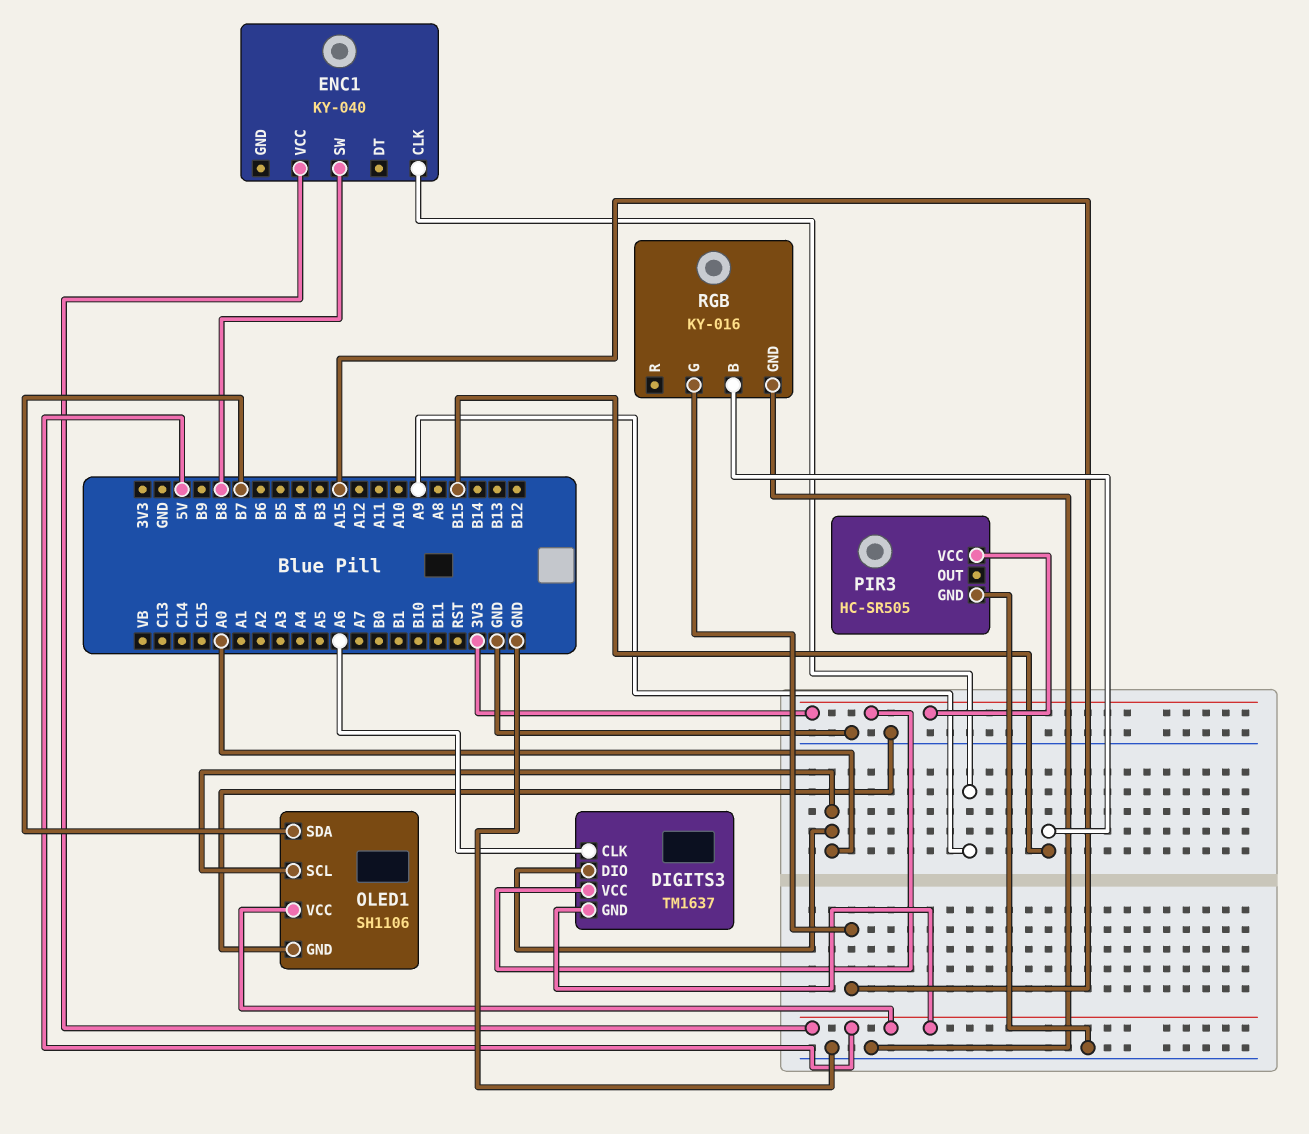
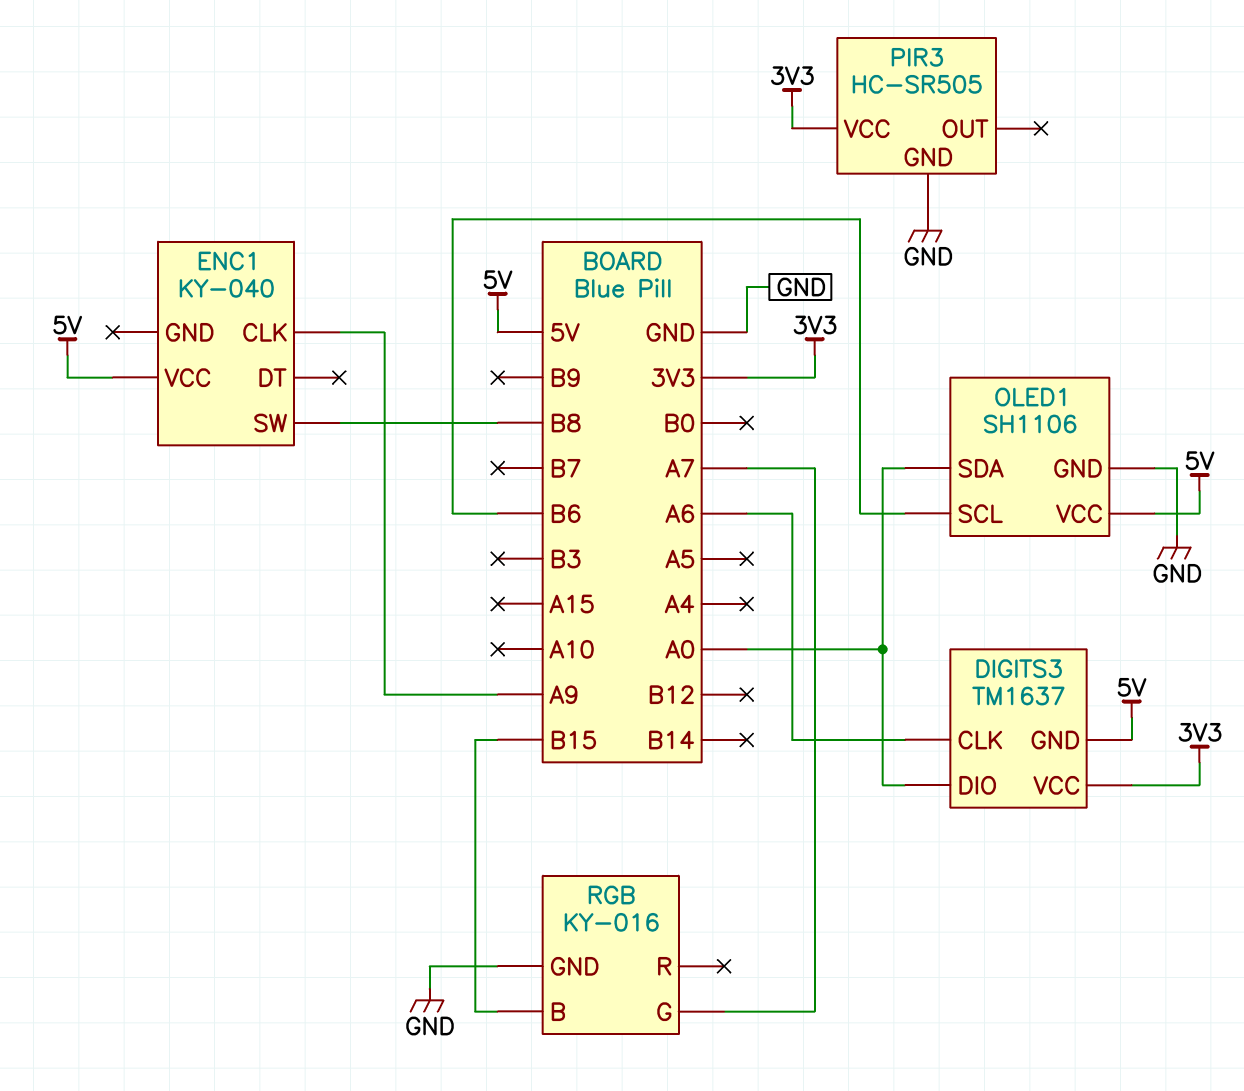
OLED1 pin SCL: A0 -> B6
OLED1 pin SDA: B7 -> A0
RGB pin G: A15 -> A7

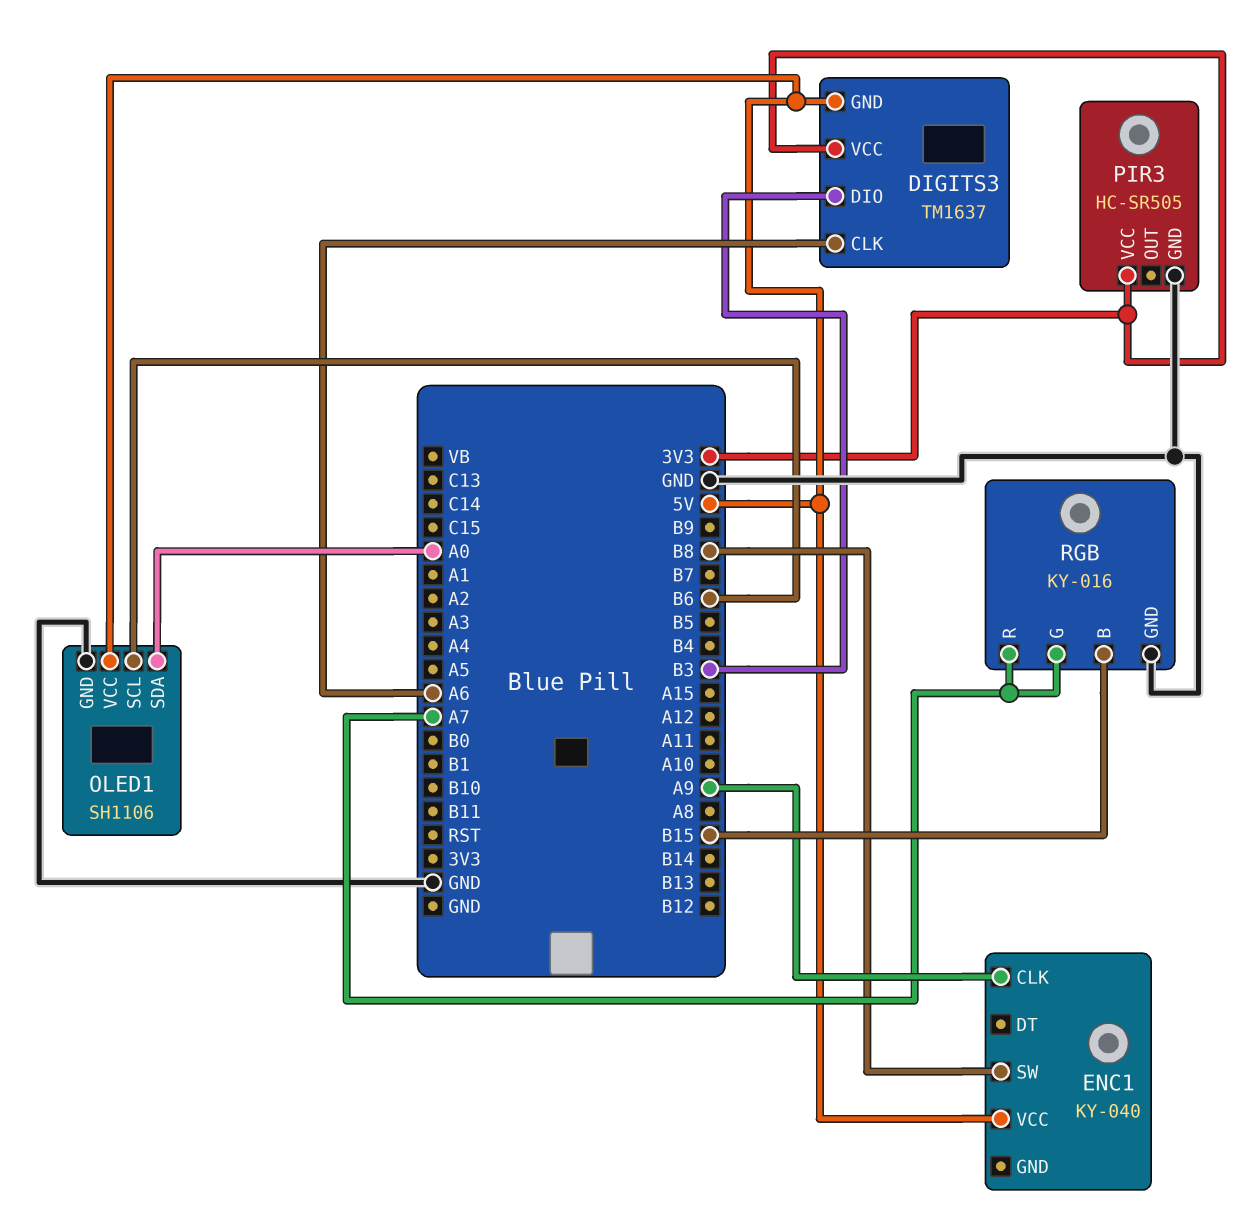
DIGITS3 pin DIO: A0 -> B3
RGB pin R: none -> A7

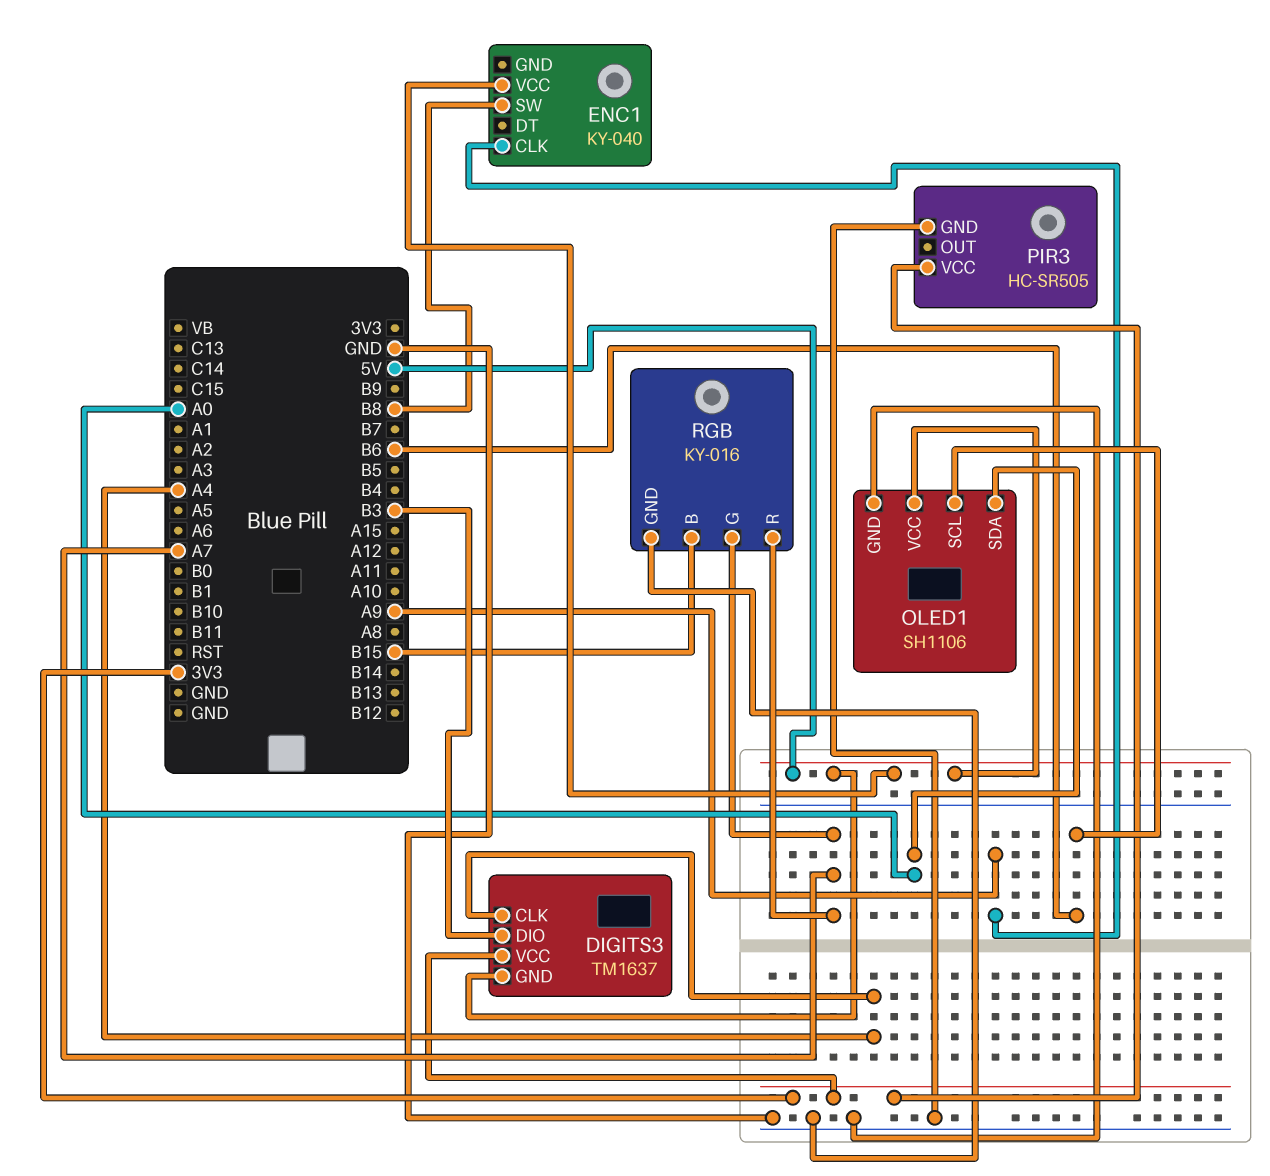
DIGITS3 pin CLK: A6 -> A4

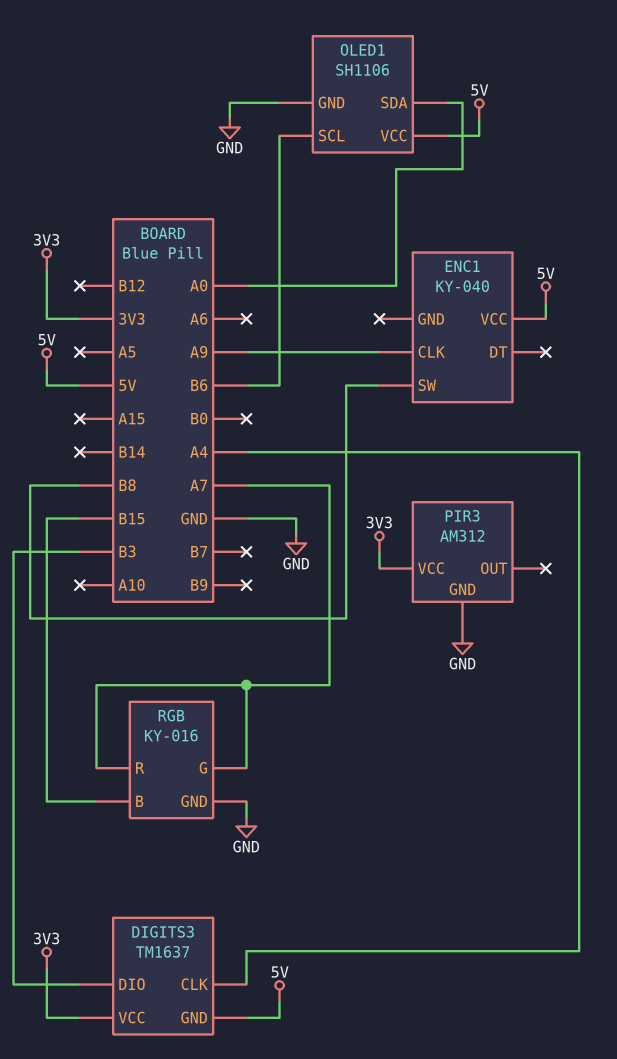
PIR3: HC-SR505 -> AM312

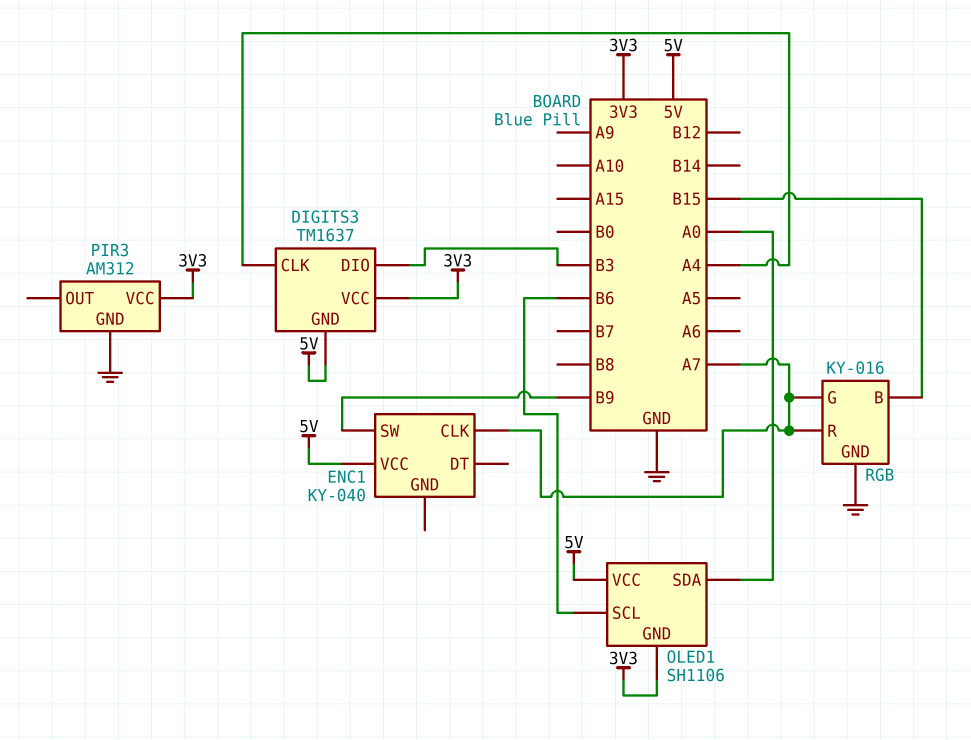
ENC1 pin CLK: A9 -> A7
ENC1 pin SW: B8 -> B9
OLED1 pin GND: GND -> 3V3

